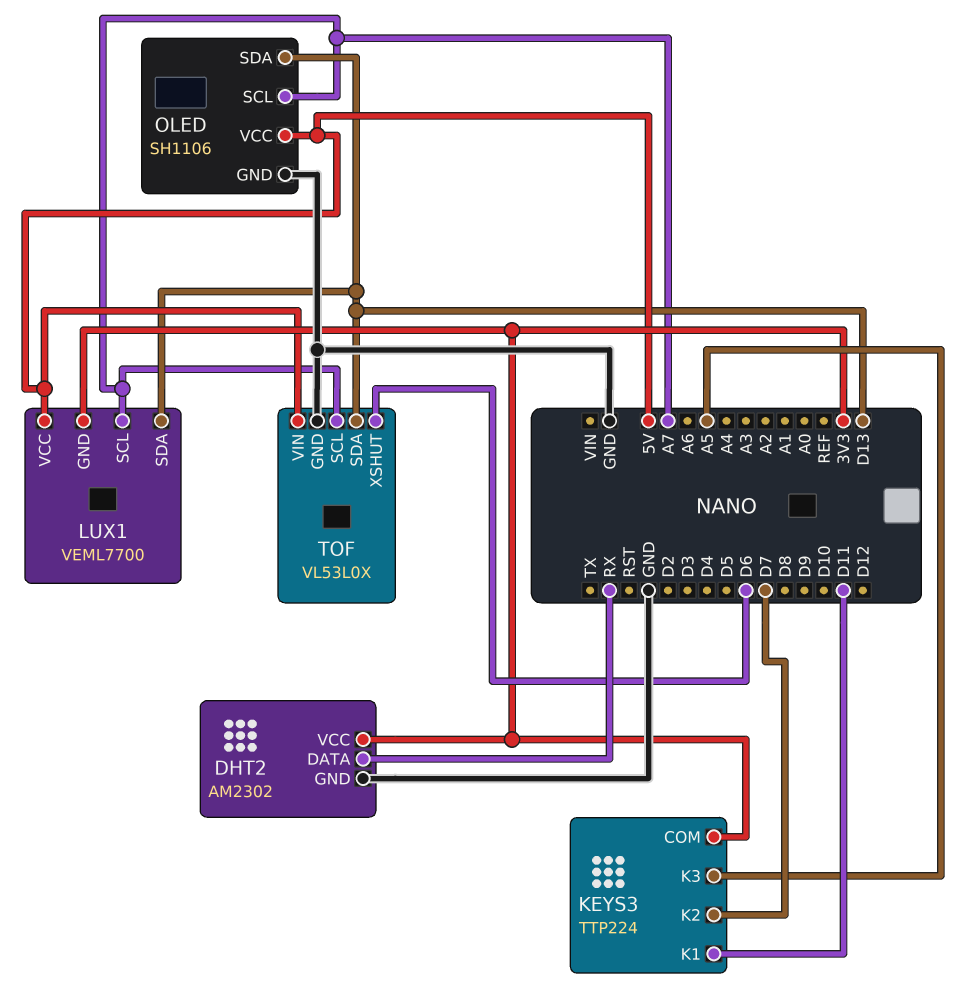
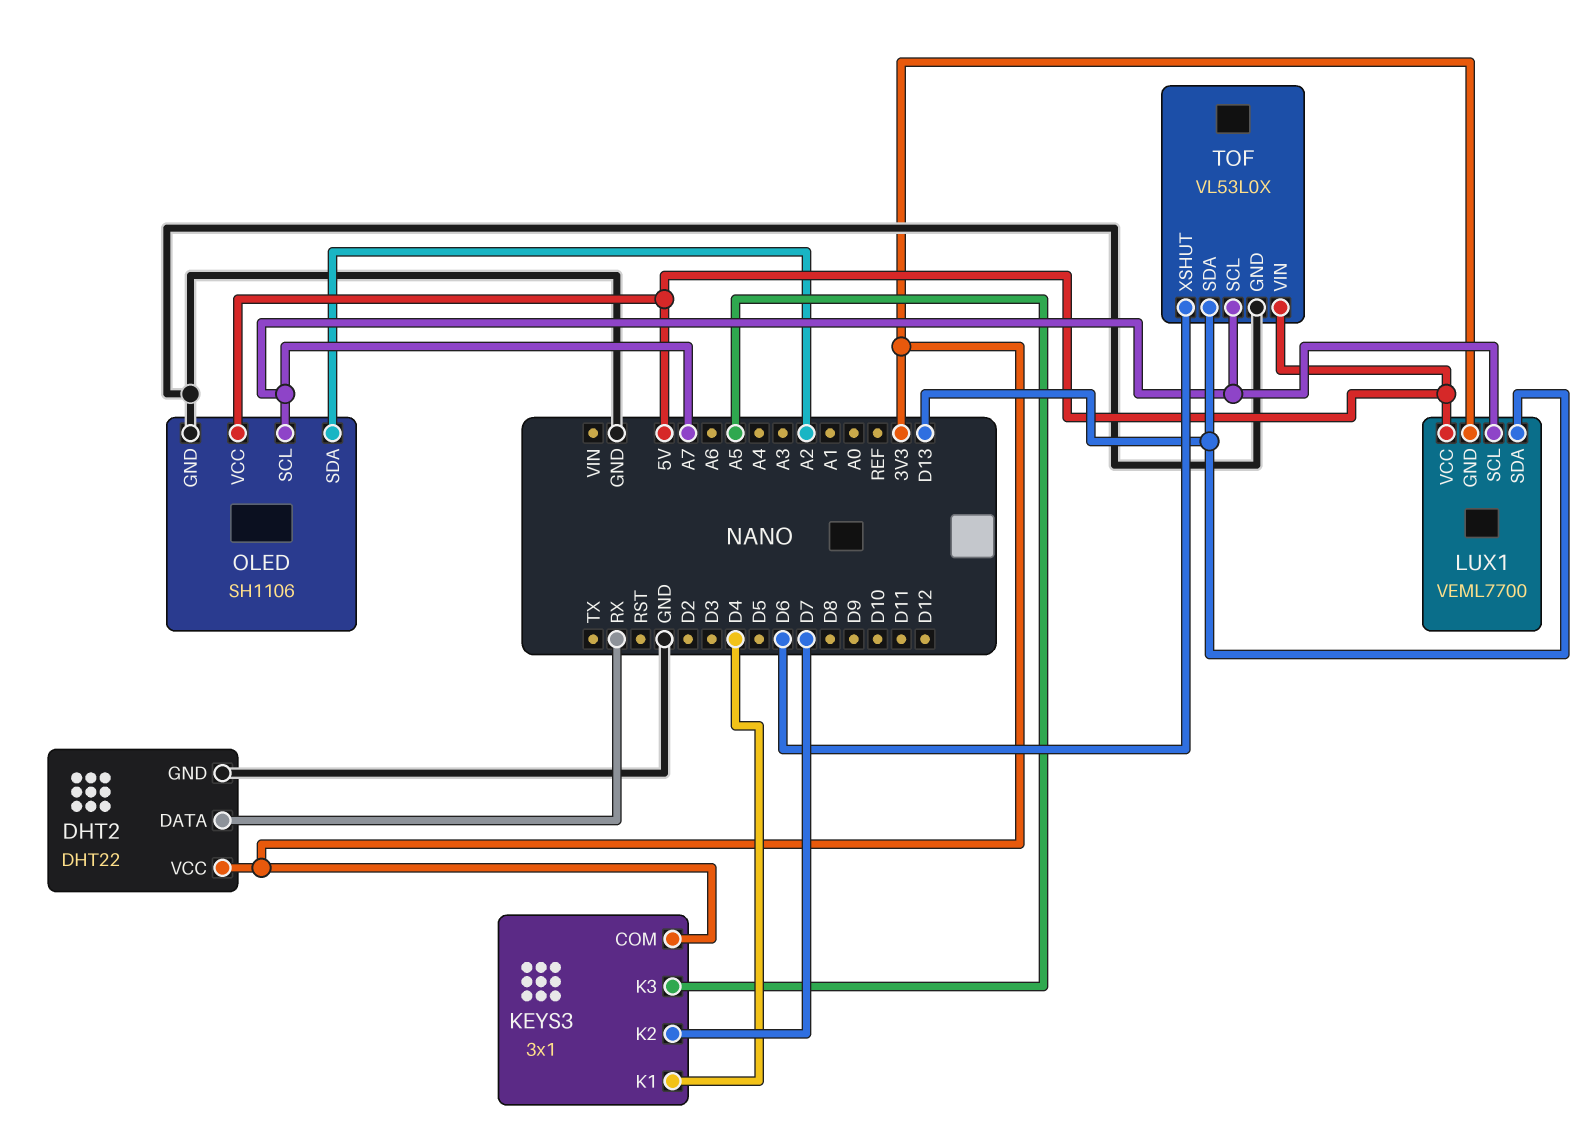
DHT2: AM2302 -> DHT22
KEYS3: TTP224 -> 3x1
KEYS3 pin K1: D11 -> D4
OLED pin SDA: D13 -> A2

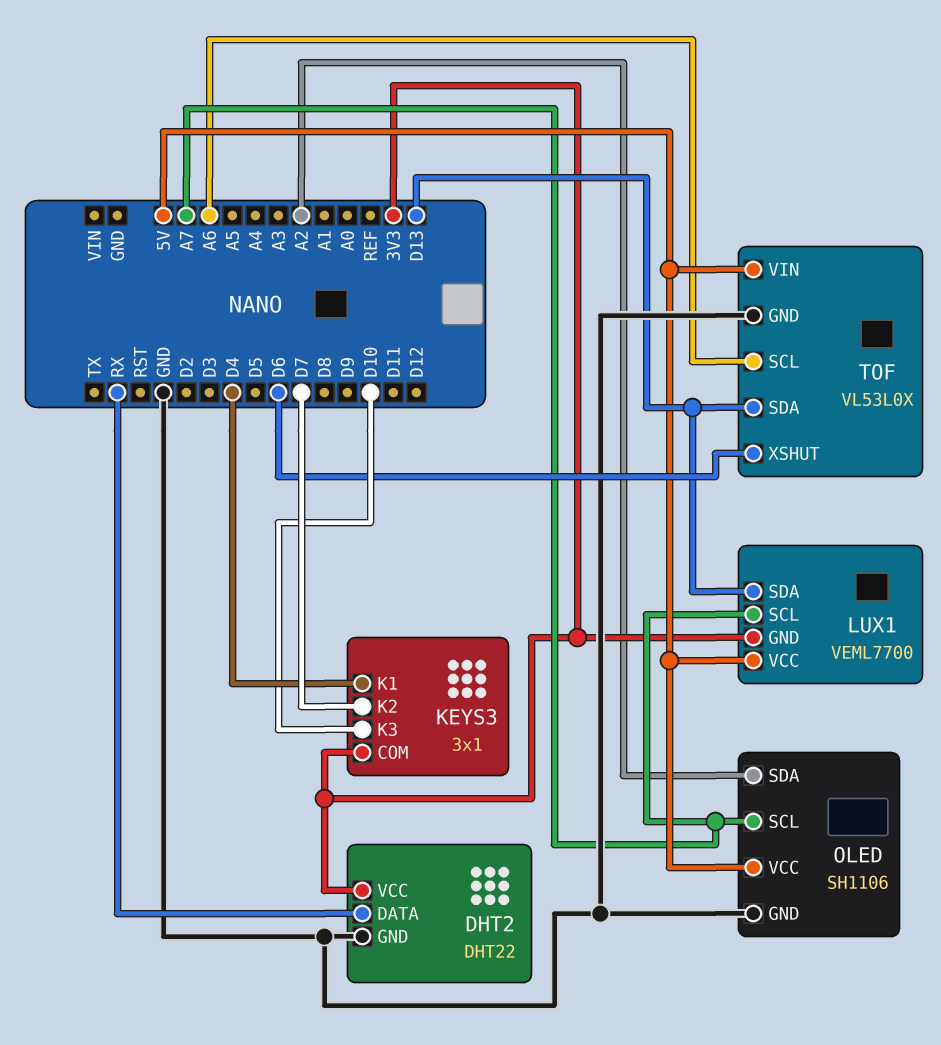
KEYS3 pin K3: A5 -> D10
TOF pin SCL: A7 -> A6

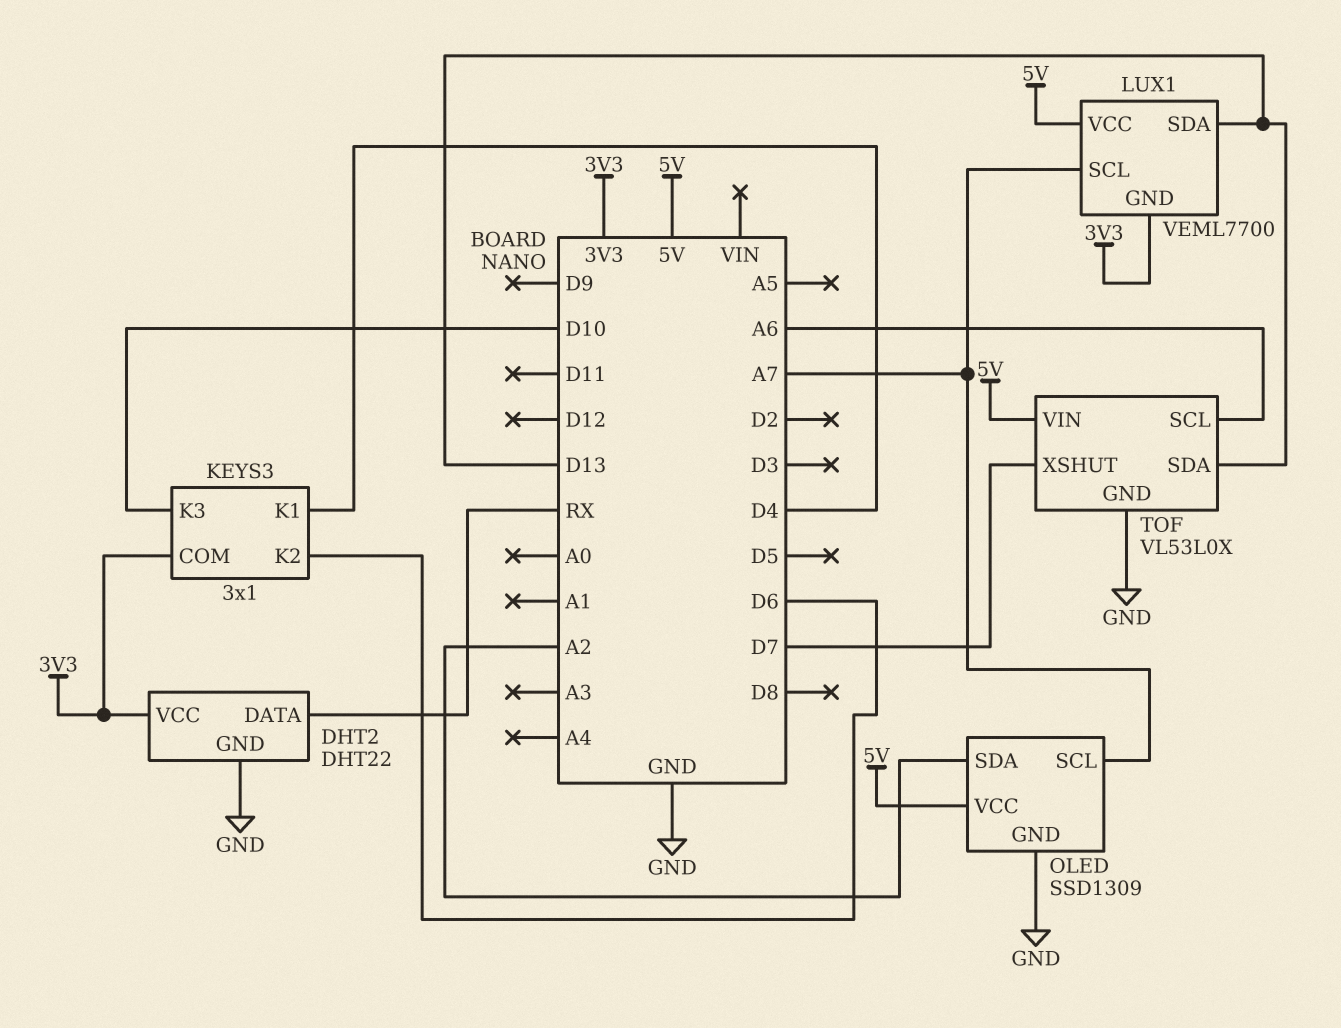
KEYS3 pin K2: D7 -> D6
OLED: SH1106 -> SSD1309
TOF pin XSHUT: D6 -> D7

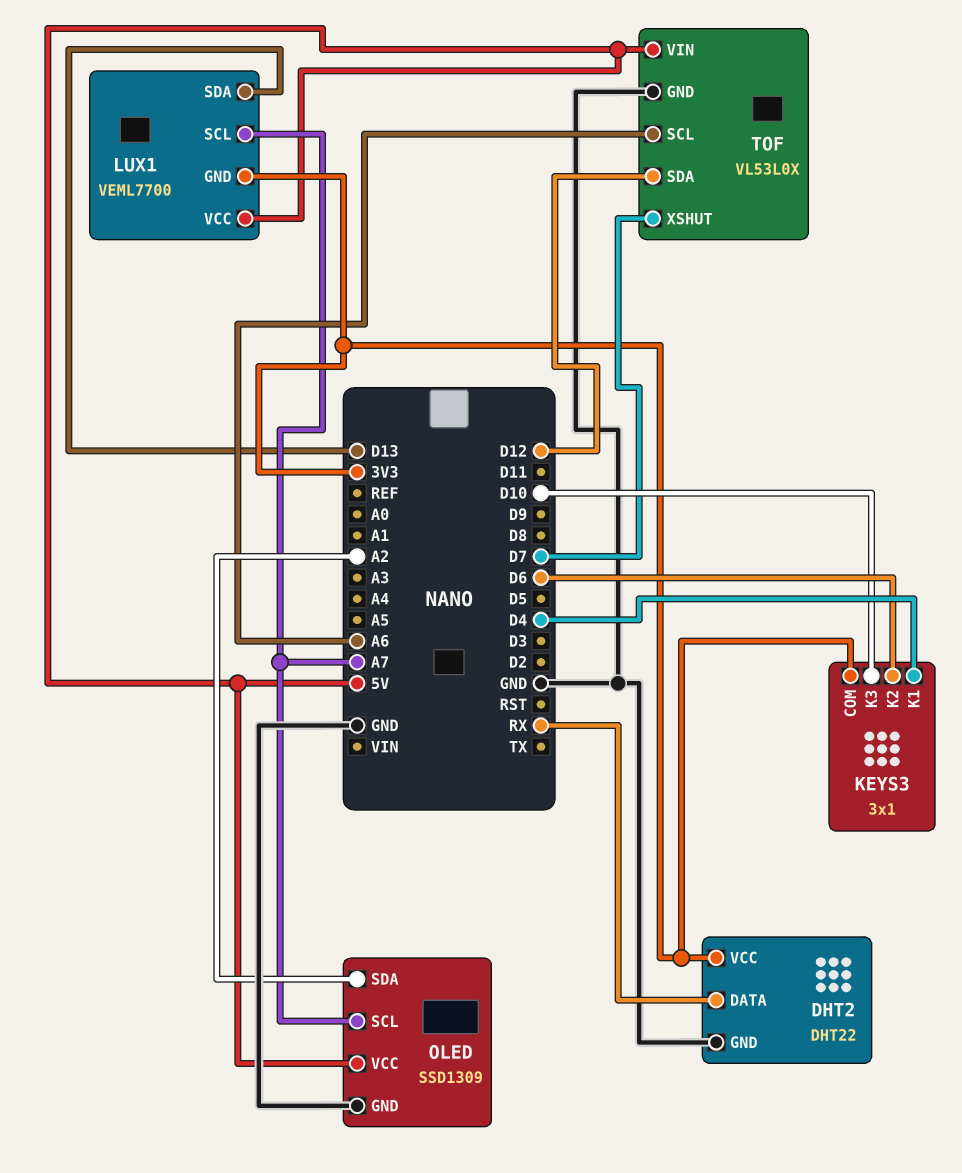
TOF pin SDA: D13 -> D12

